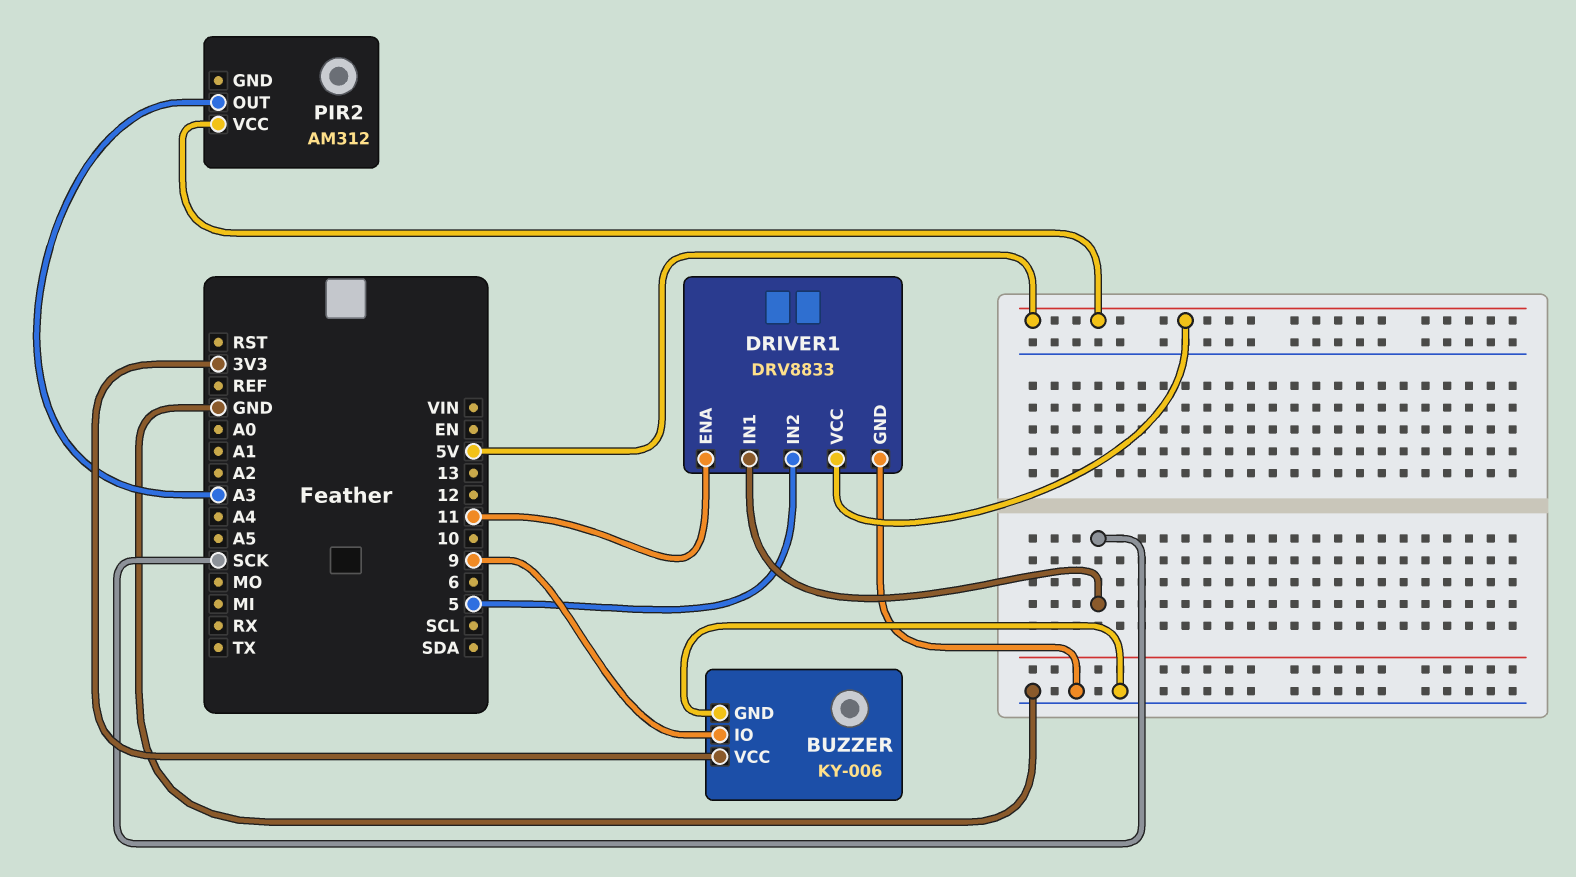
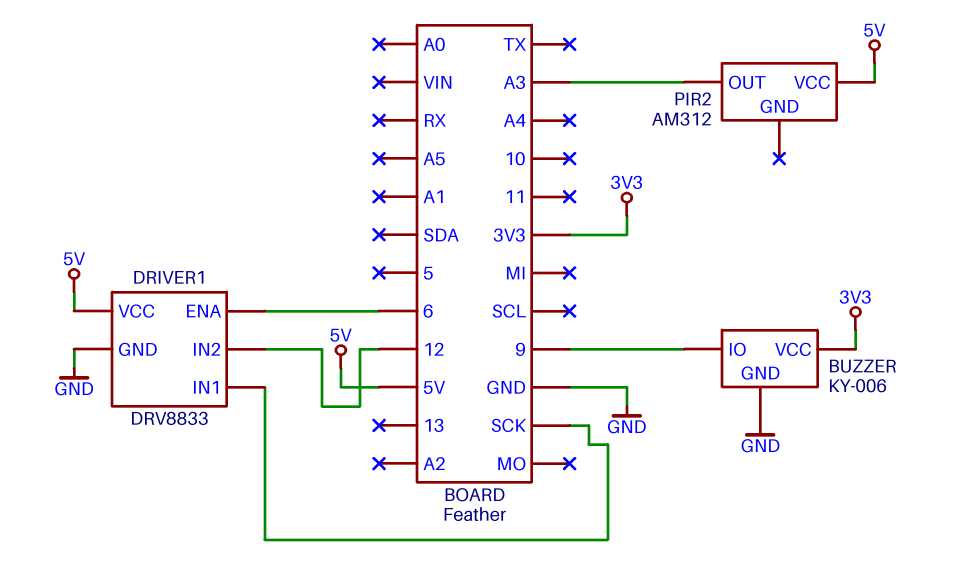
DRIVER1 pin ENA: 11 -> 6
DRIVER1 pin IN2: 5 -> 12

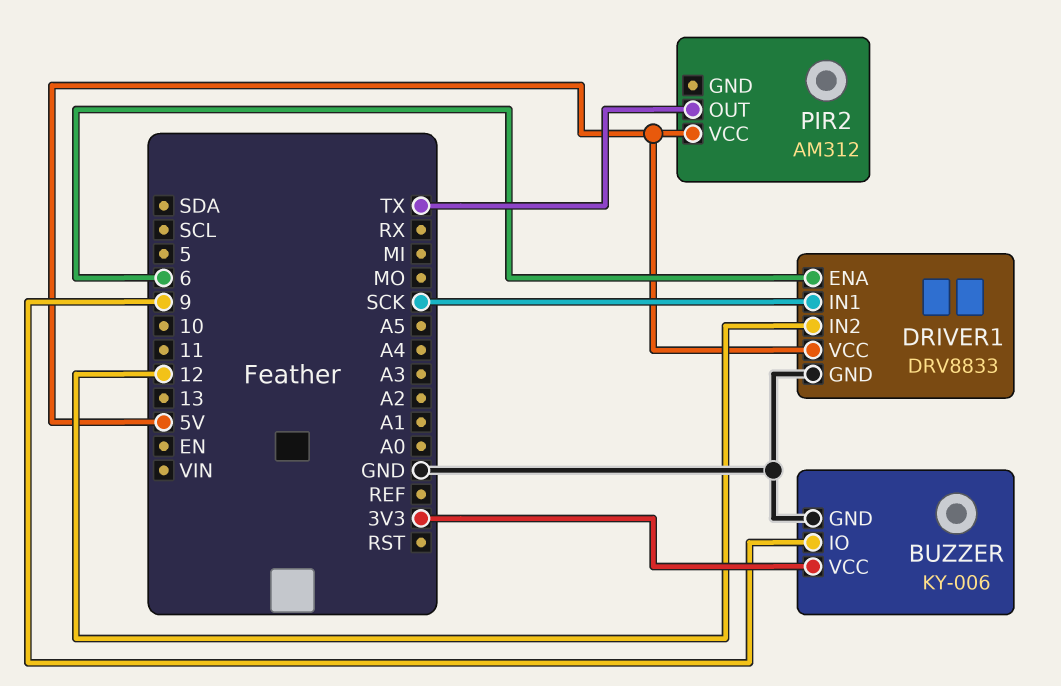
PIR2 pin OUT: A3 -> TX

